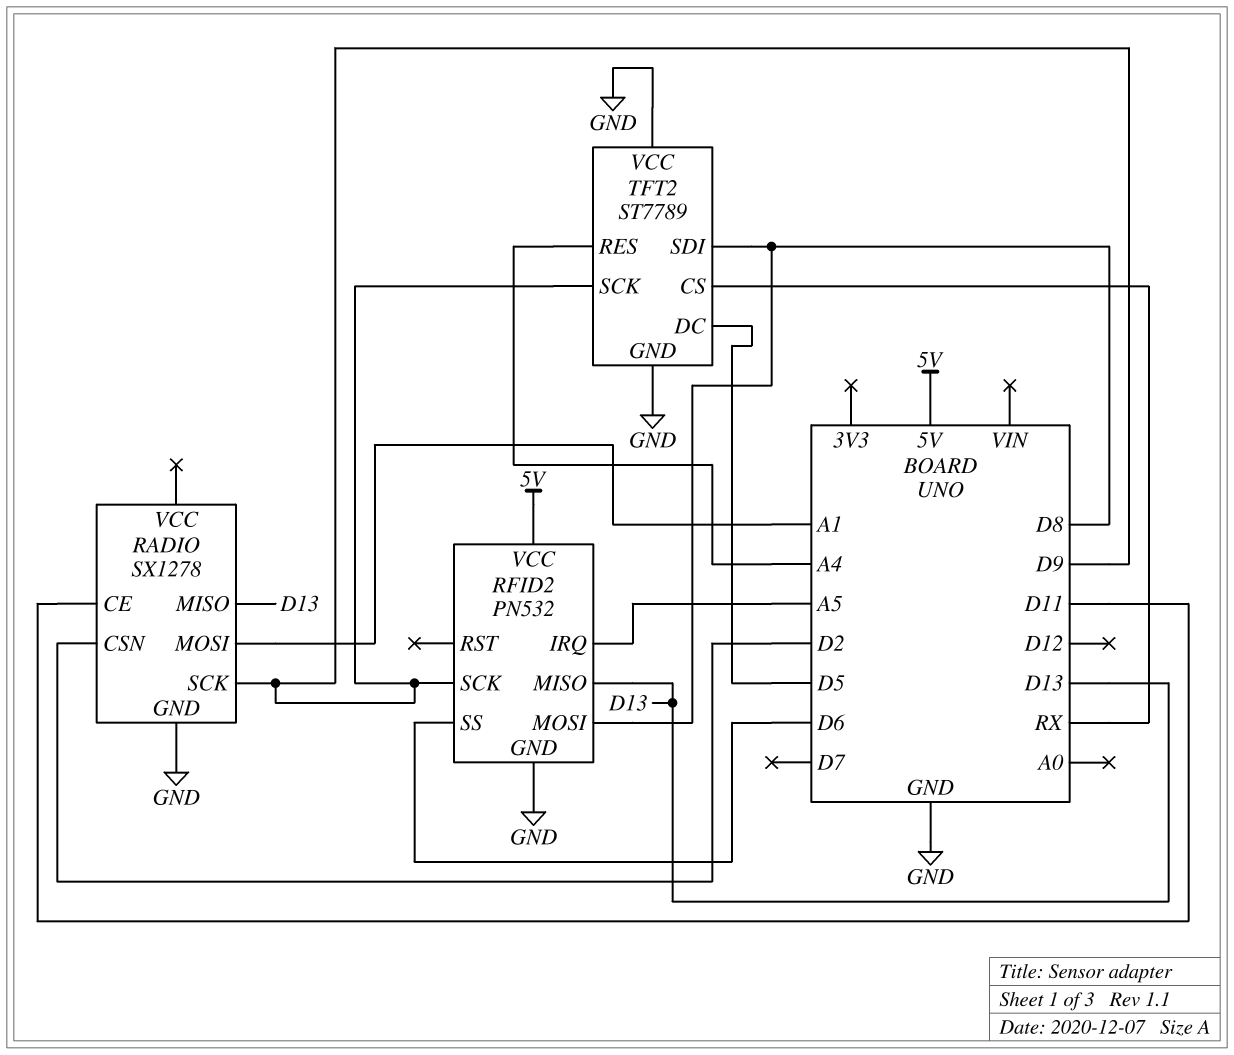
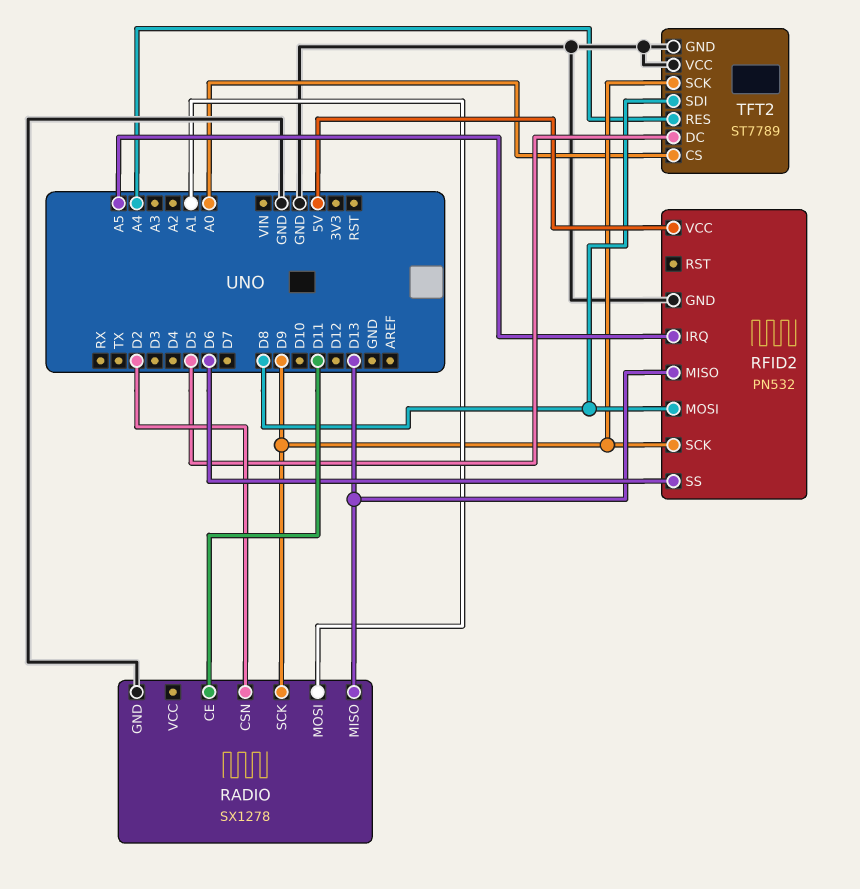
TFT2 pin CS: RX -> A0

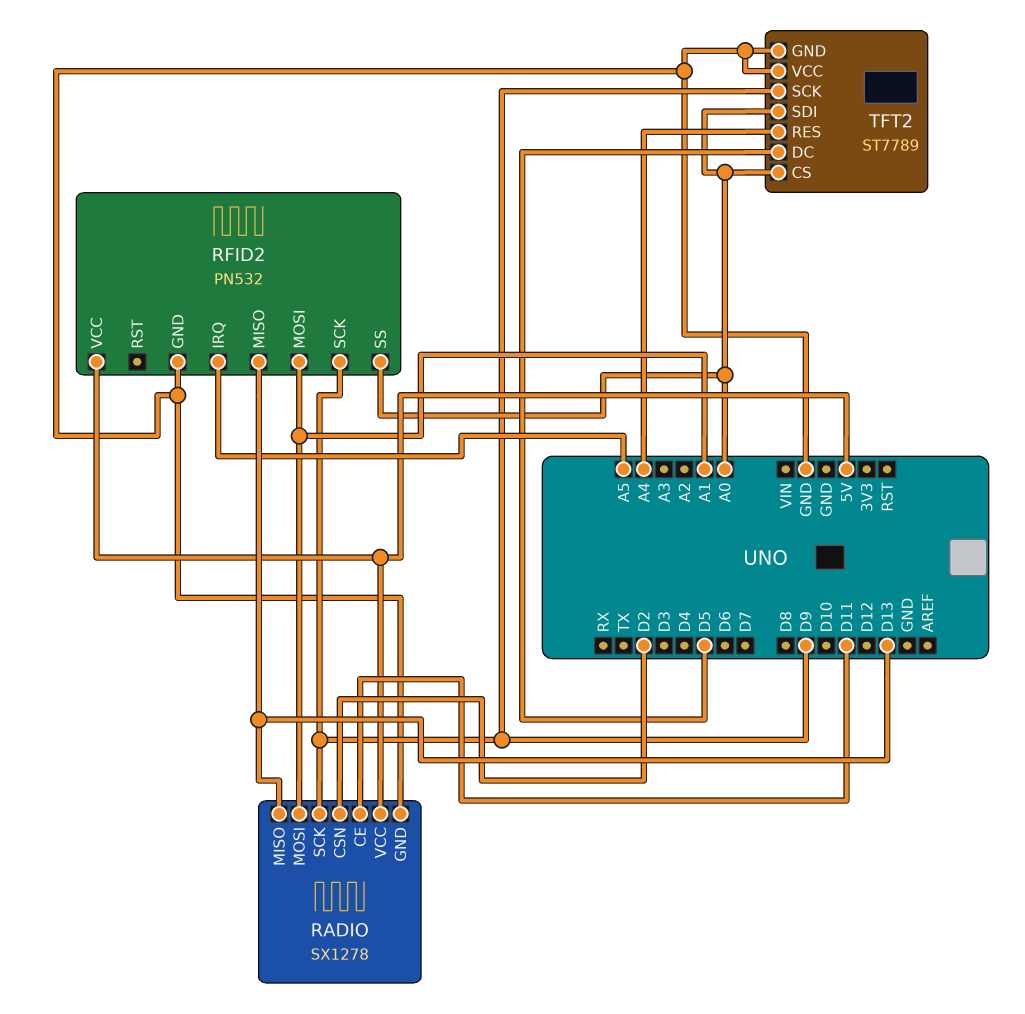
RADIO pin VCC: none -> 5V
RFID2 pin MOSI: D8 -> A1
RFID2 pin SS: D6 -> A0
TFT2 pin SDI: D8 -> A0

